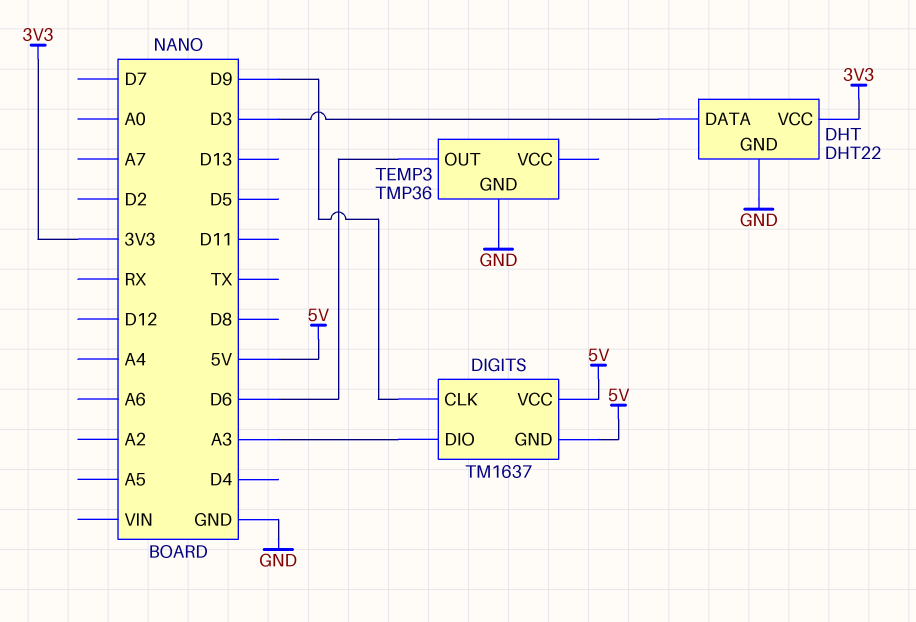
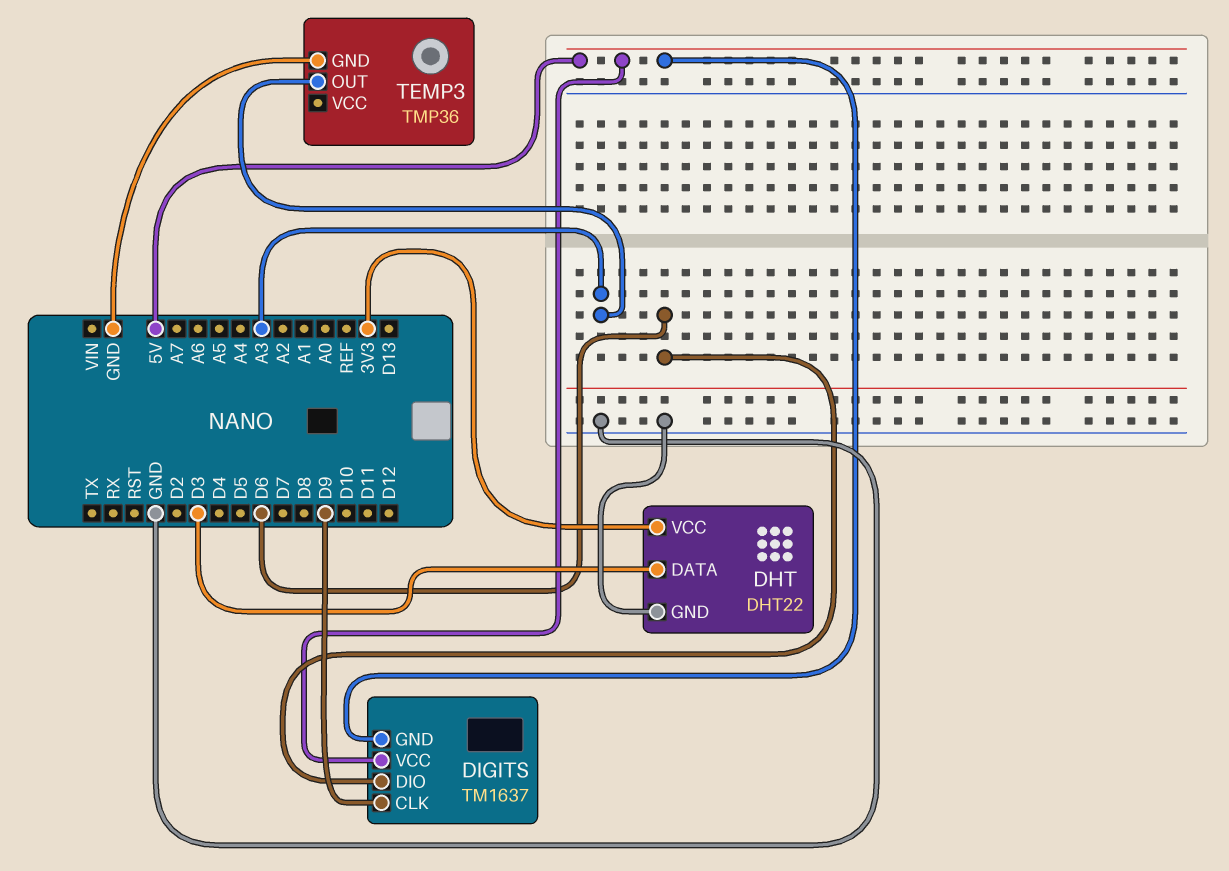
DIGITS pin DIO: A3 -> D6
TEMP3 pin OUT: D6 -> A3

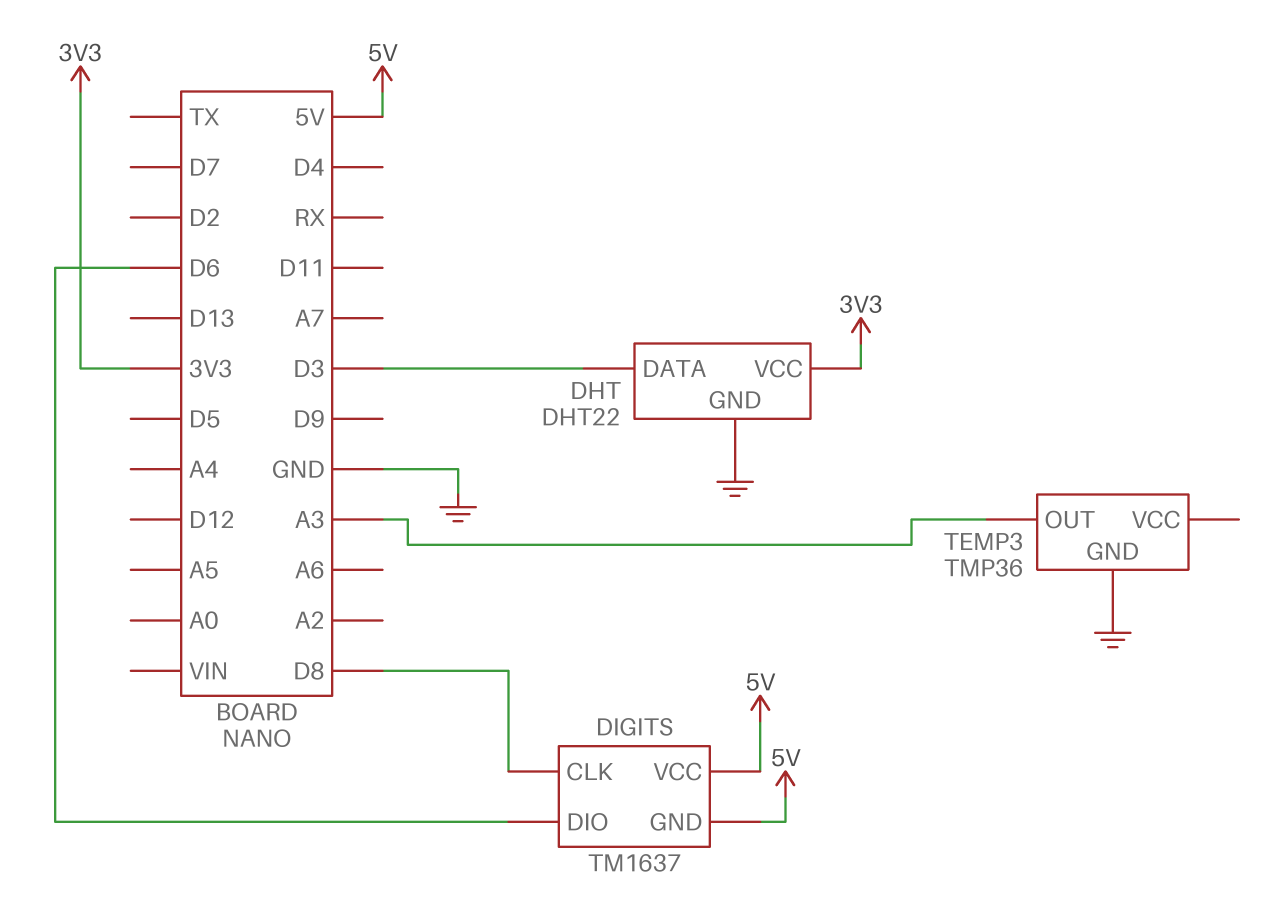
DIGITS pin CLK: D9 -> D8

